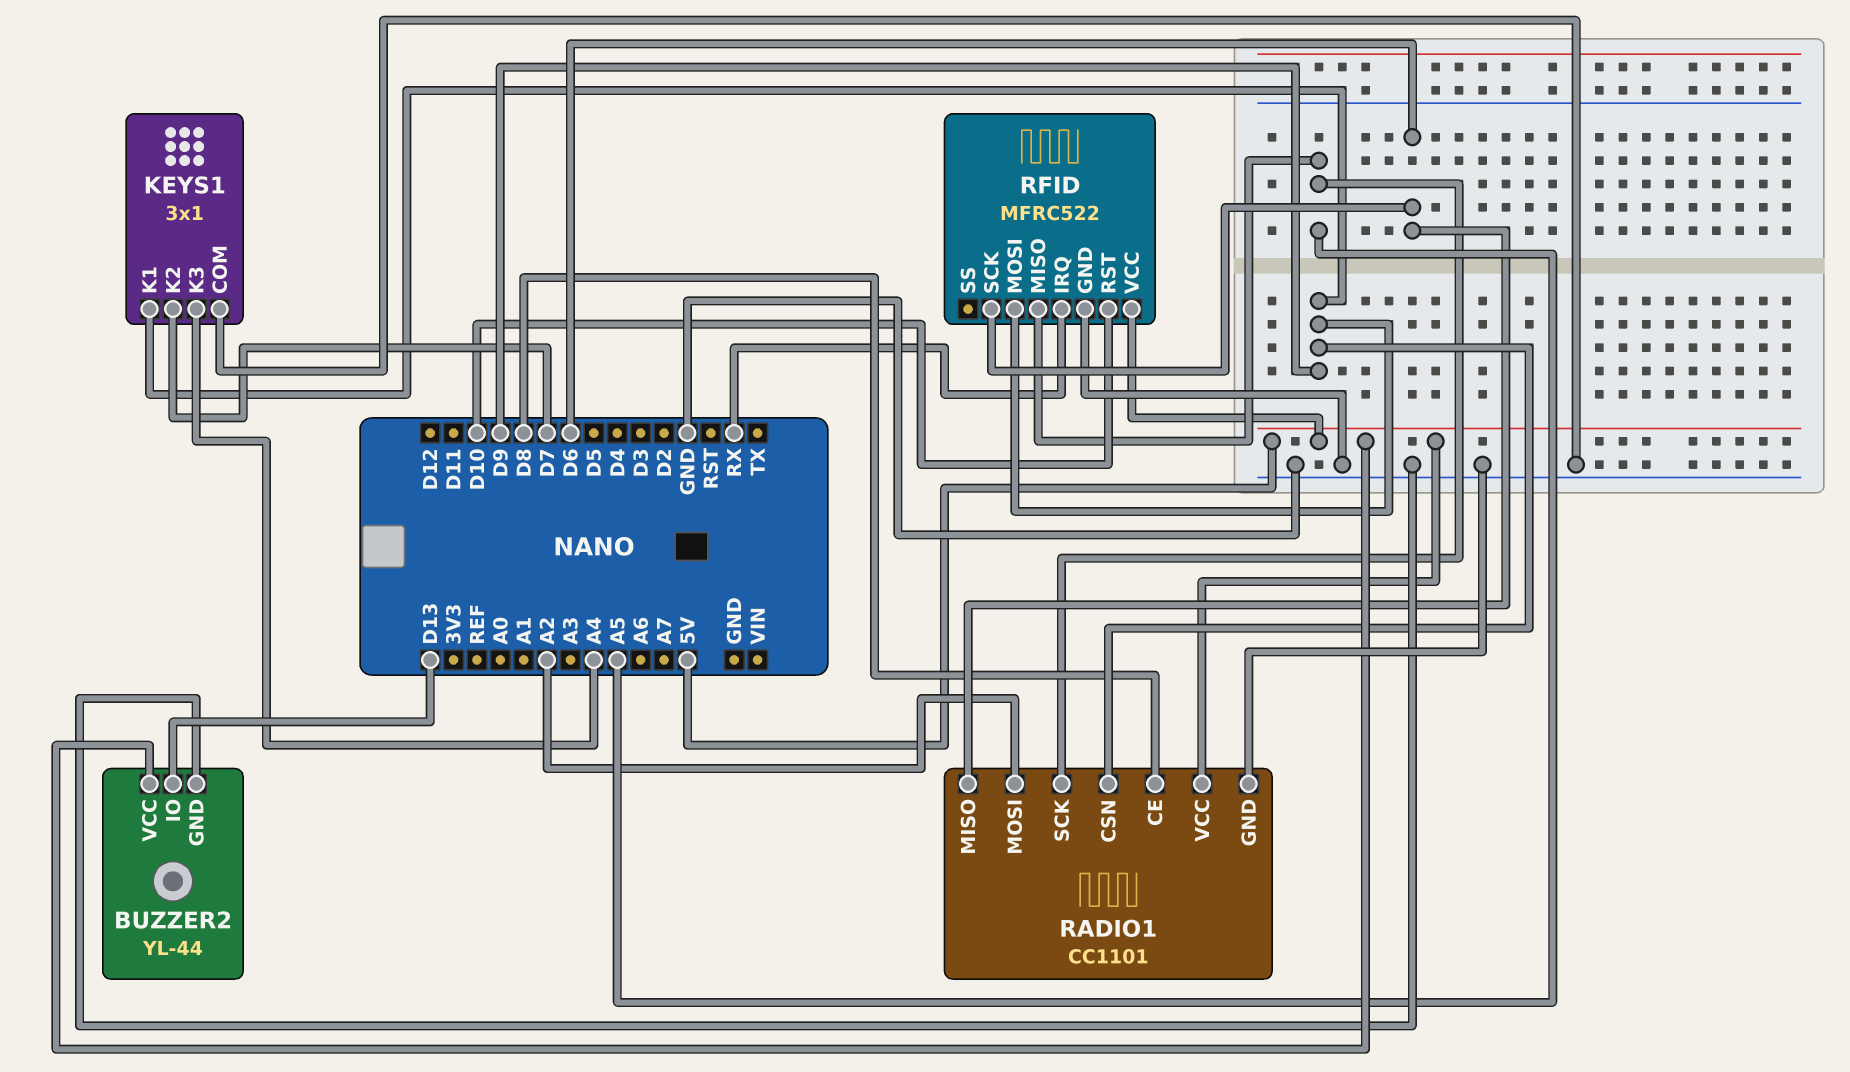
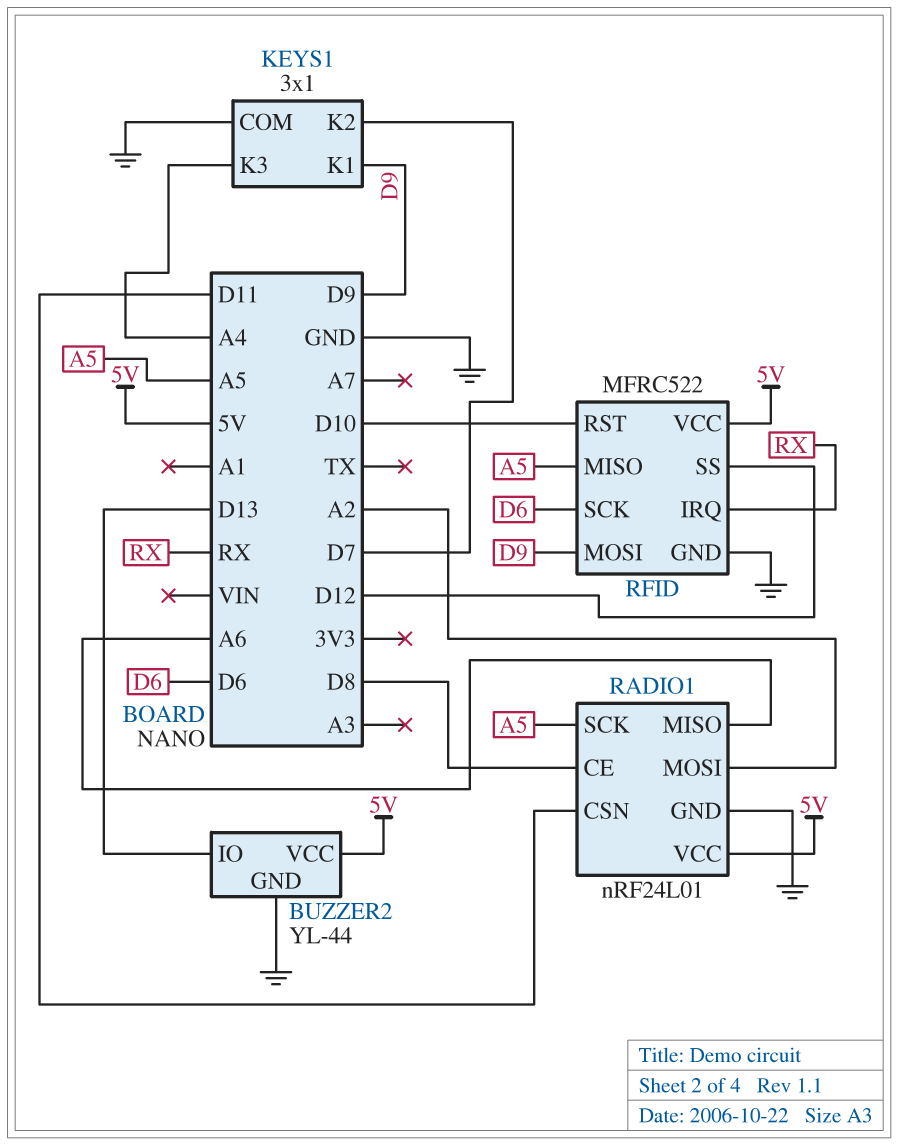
RADIO1: CC1101 -> nRF24L01
RADIO1 pin CSN: D9 -> D11
RADIO1 pin MISO: D6 -> A6
RFID pin SS: none -> D12

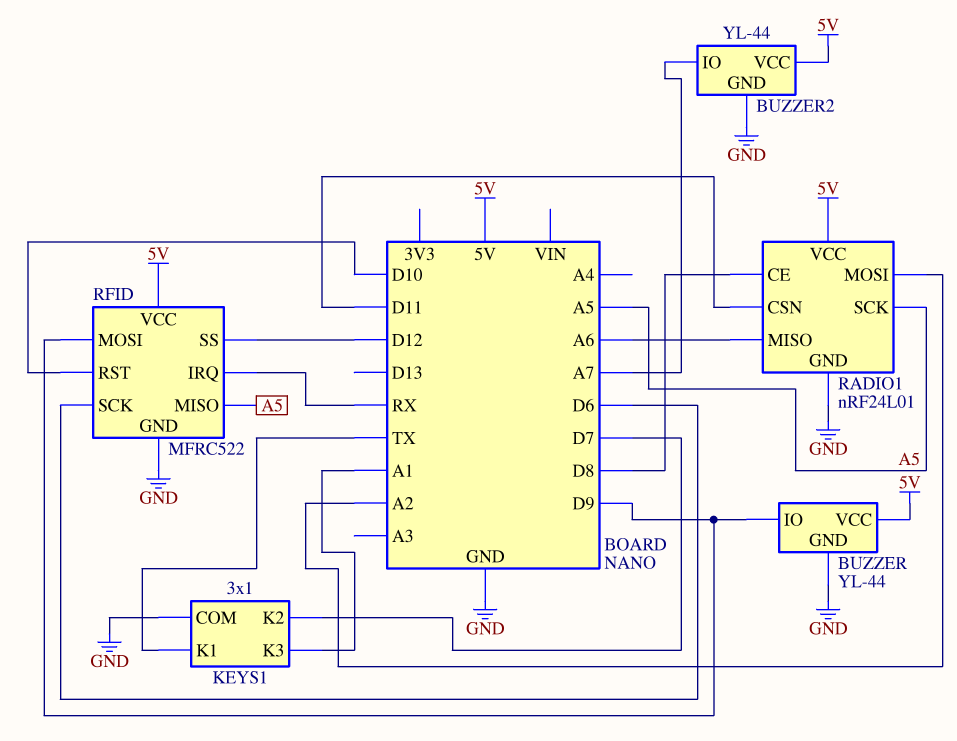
BUZZER: none -> YL-44
BUZZER pin GND: none -> GND
BUZZER pin IO: none -> D9
BUZZER pin VCC: none -> 5V
BUZZER2 pin IO: D13 -> A7
KEYS1 pin K1: D9 -> TX
KEYS1 pin K3: A4 -> A1

